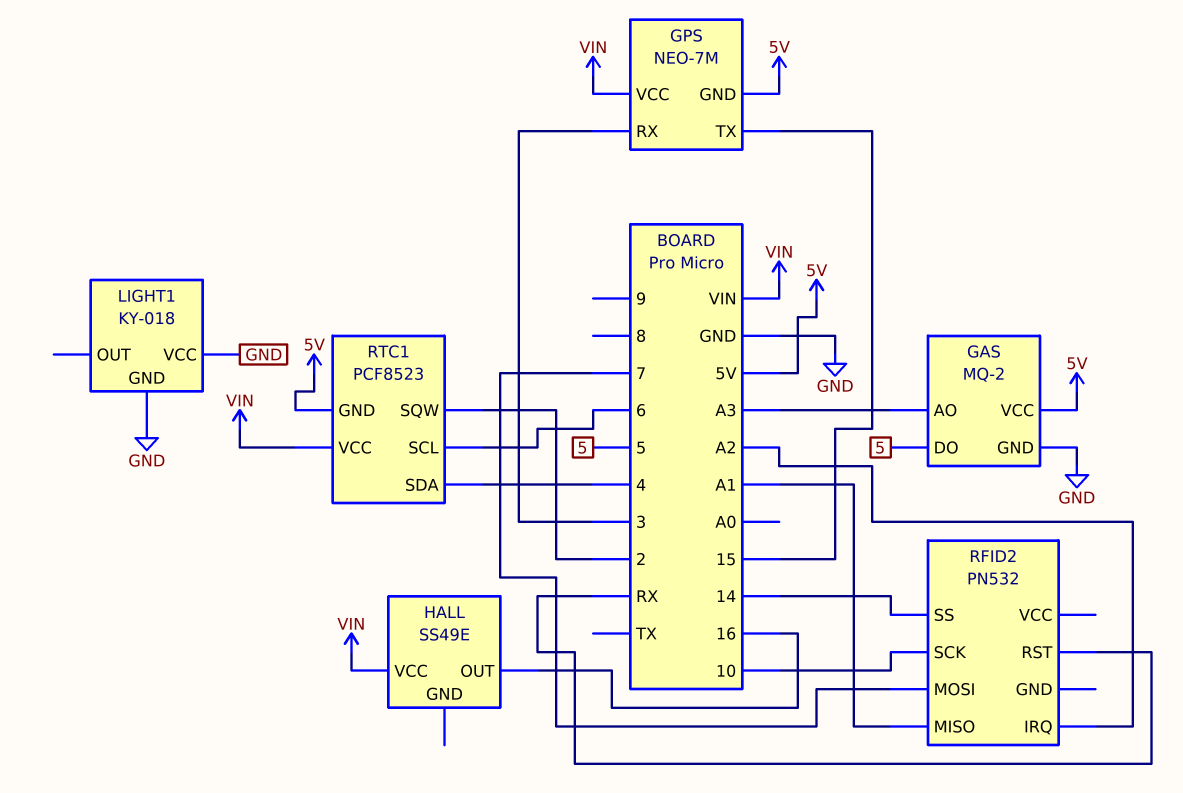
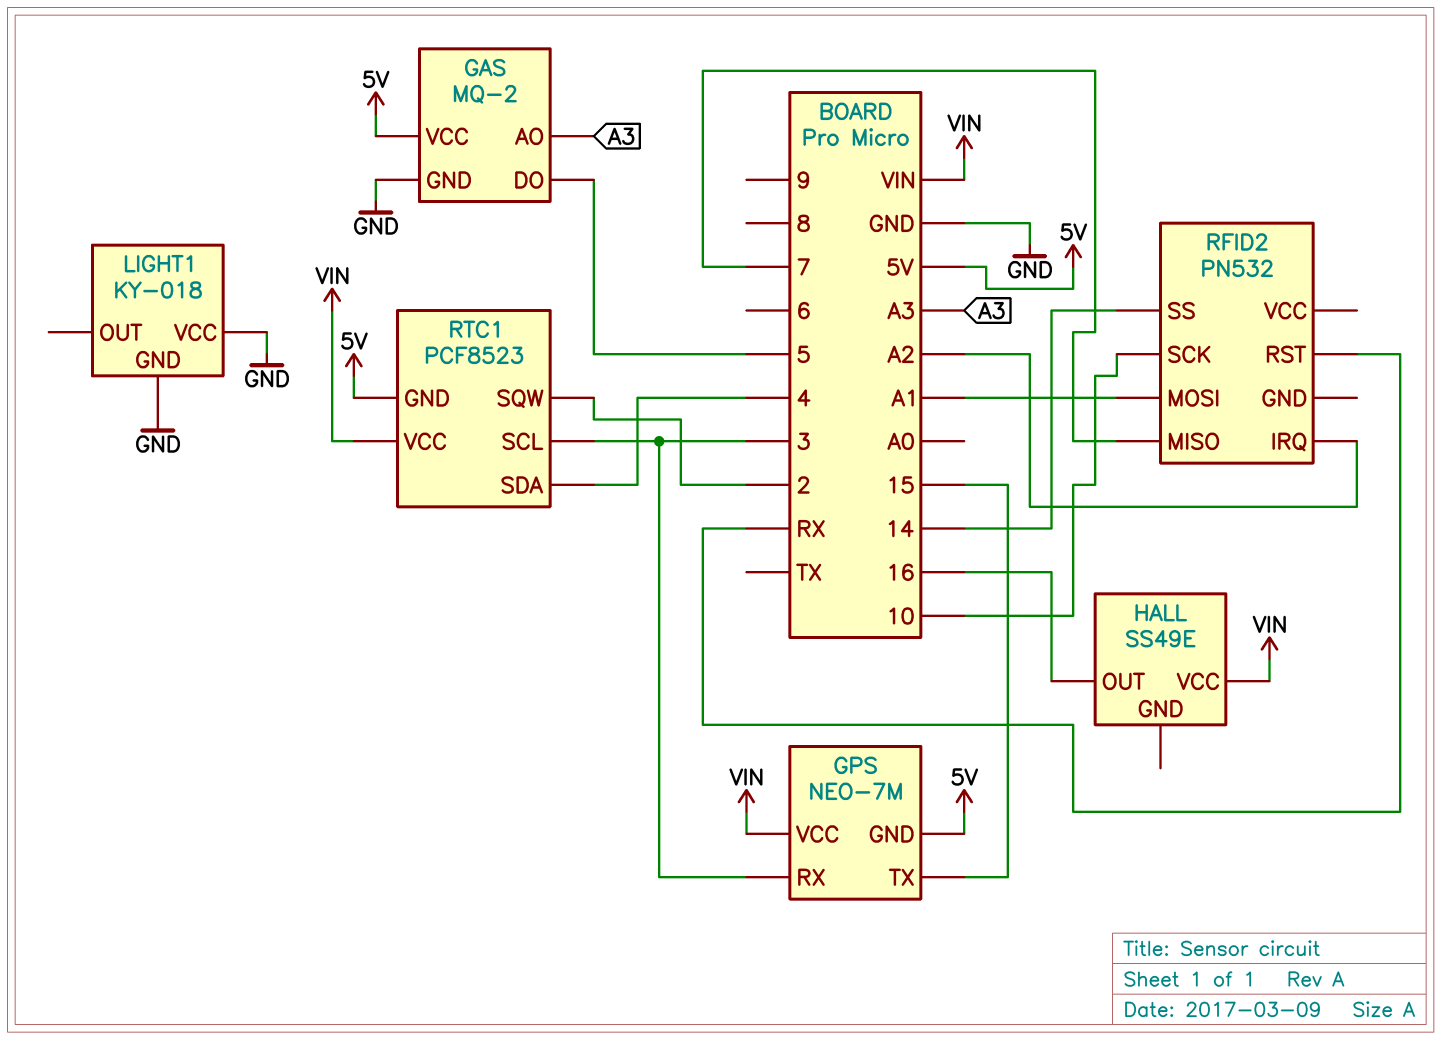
RFID2 pin MISO: A1 -> 7
RFID2 pin MOSI: 7 -> A1
RTC1 pin SCL: 6 -> 3

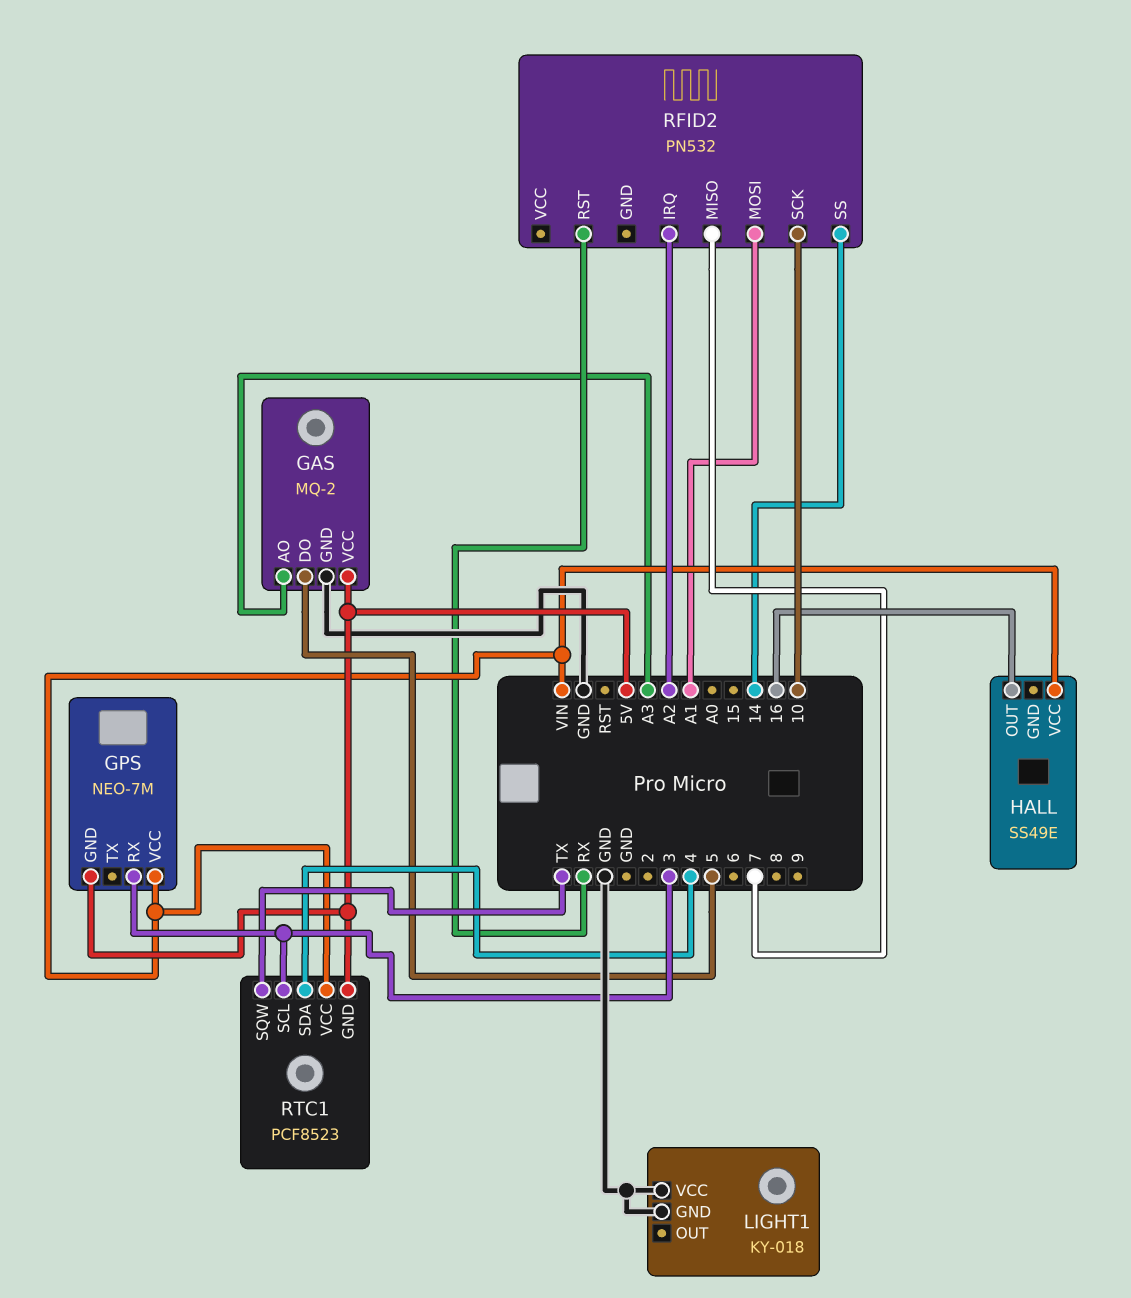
GPS pin TX: 15 -> none
RTC1 pin SQW: 2 -> TX

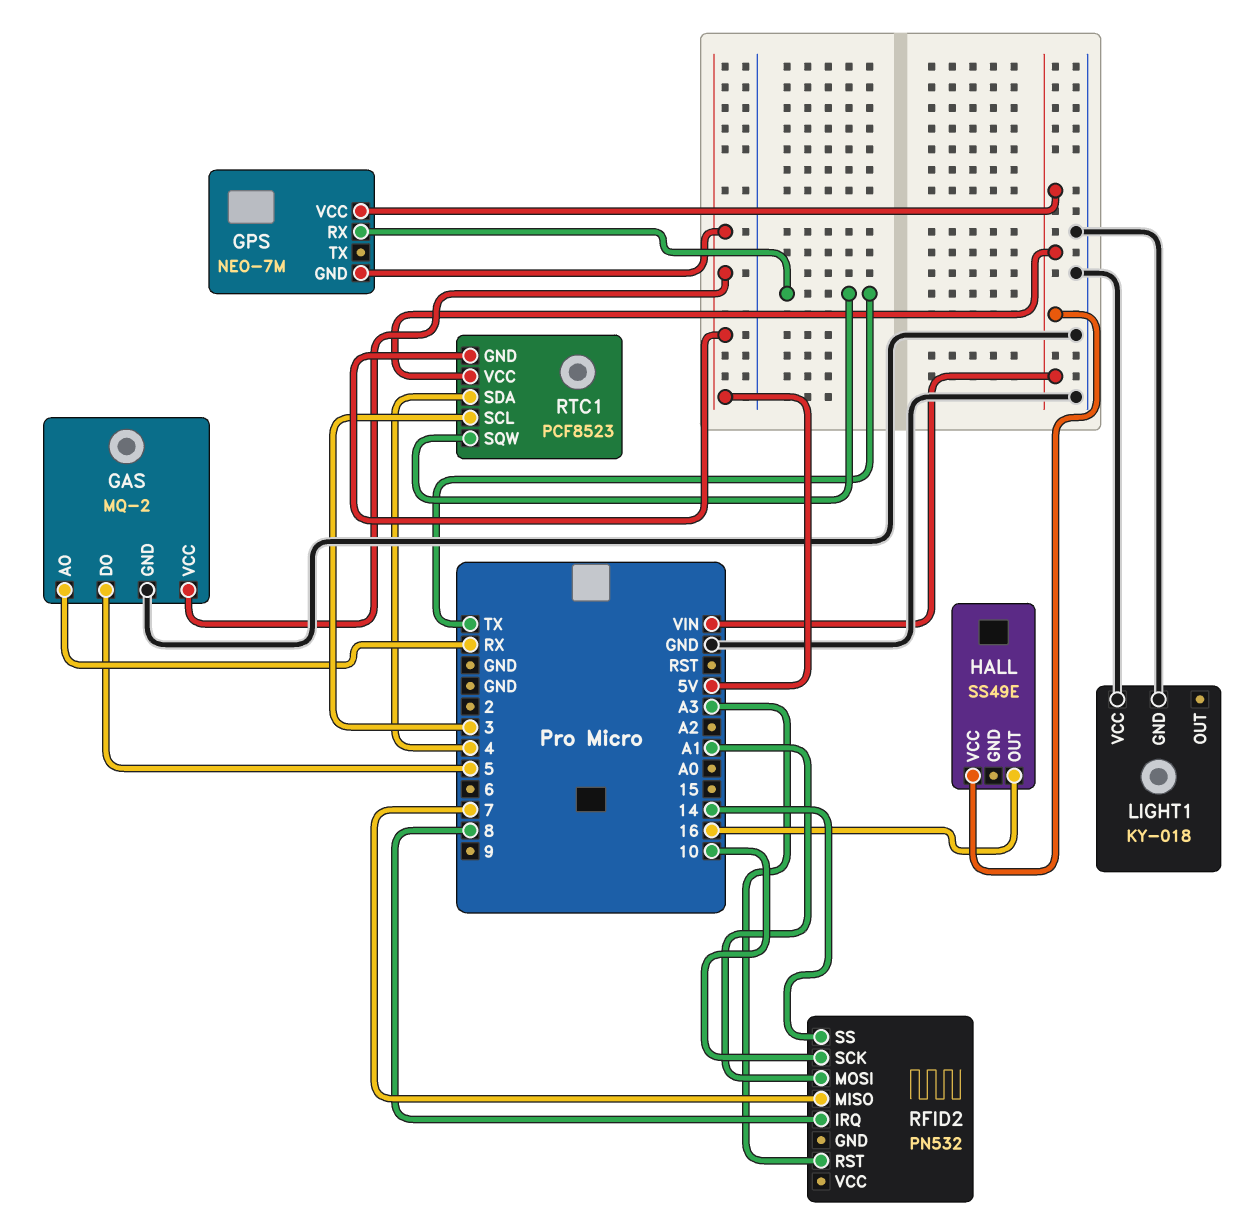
GAS pin AO: A3 -> RX
GPS pin RX: 3 -> TX
RFID2 pin IRQ: A2 -> 8
RFID2 pin RST: RX -> A3

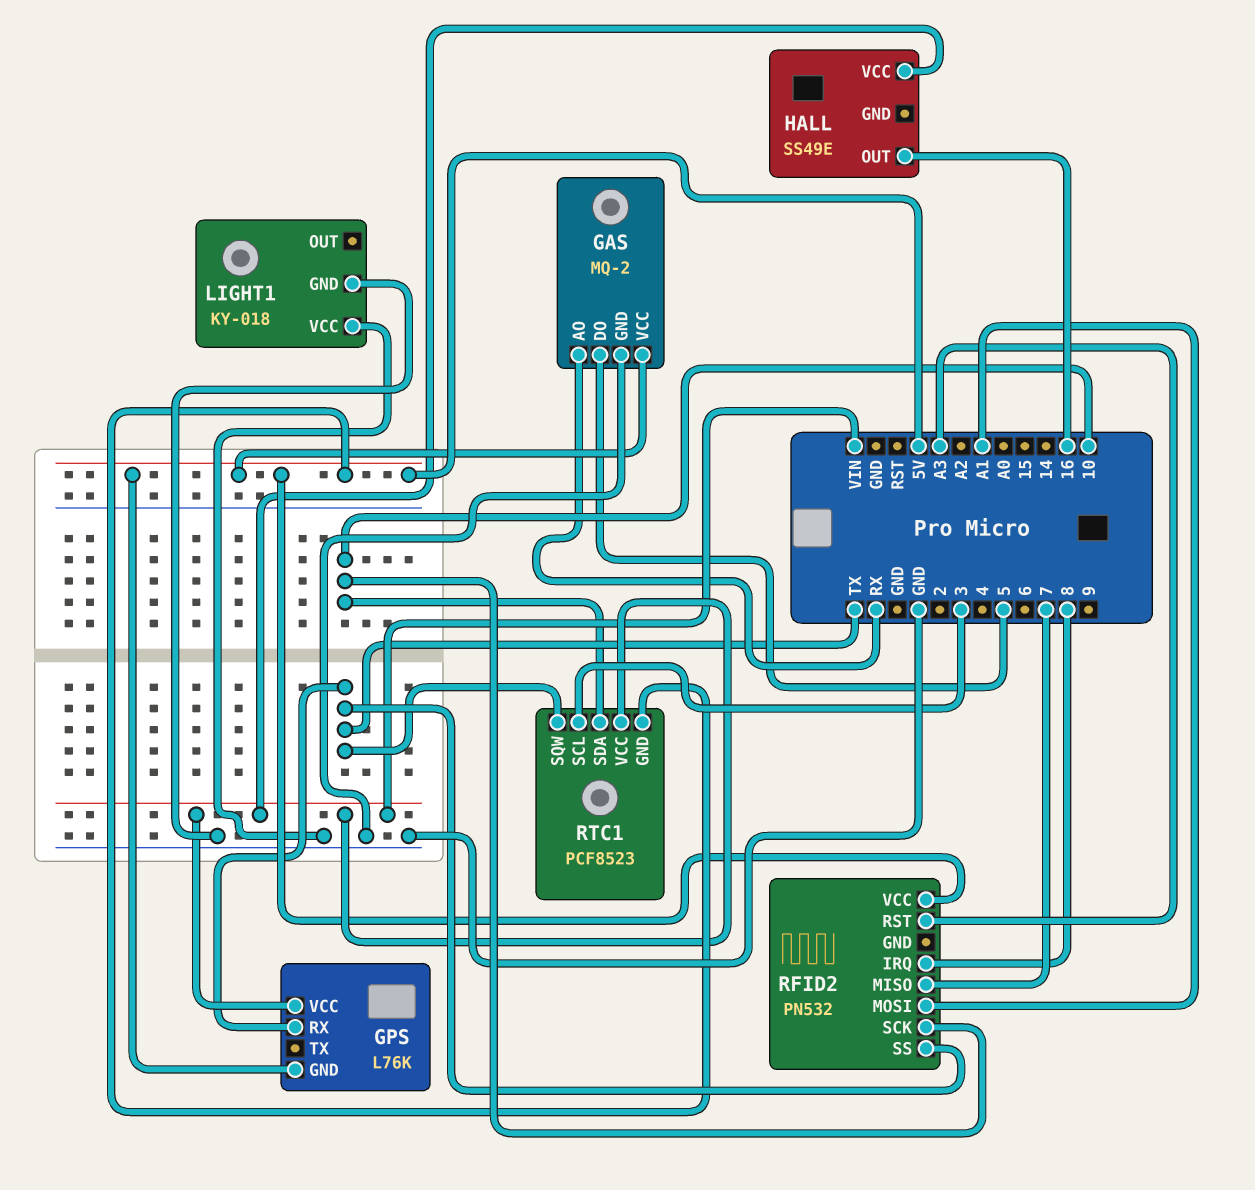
GPS: NEO-7M -> L76K
RFID2 pin SS: 14 -> TX
RFID2 pin VCC: none -> 5V
RTC1 pin SDA: 4 -> 10

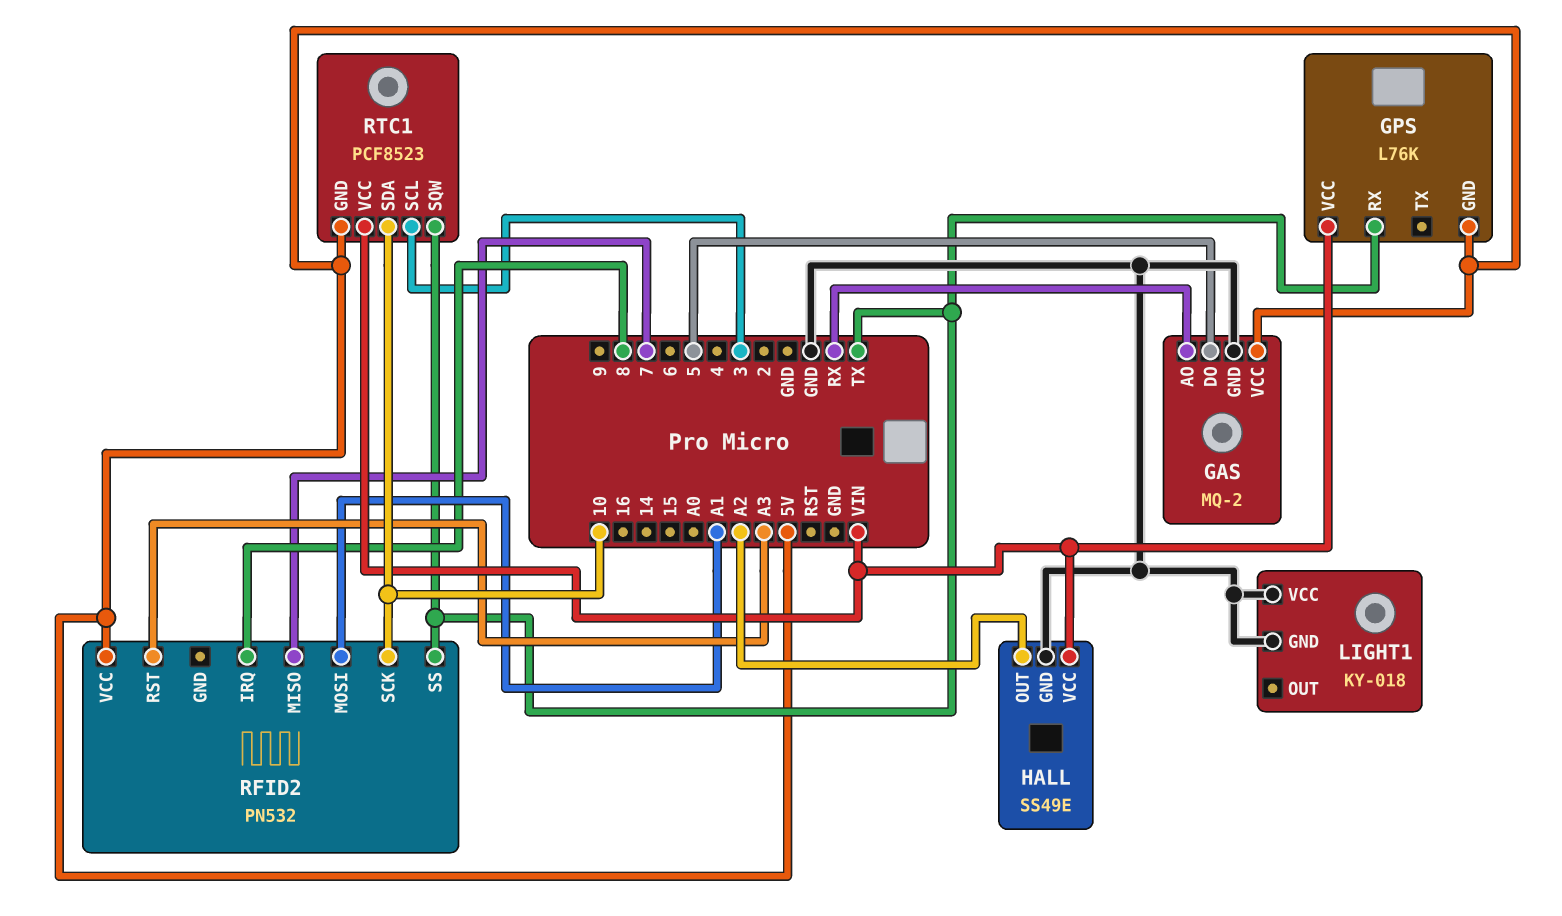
HALL pin GND: none -> GND
HALL pin OUT: 16 -> A2

